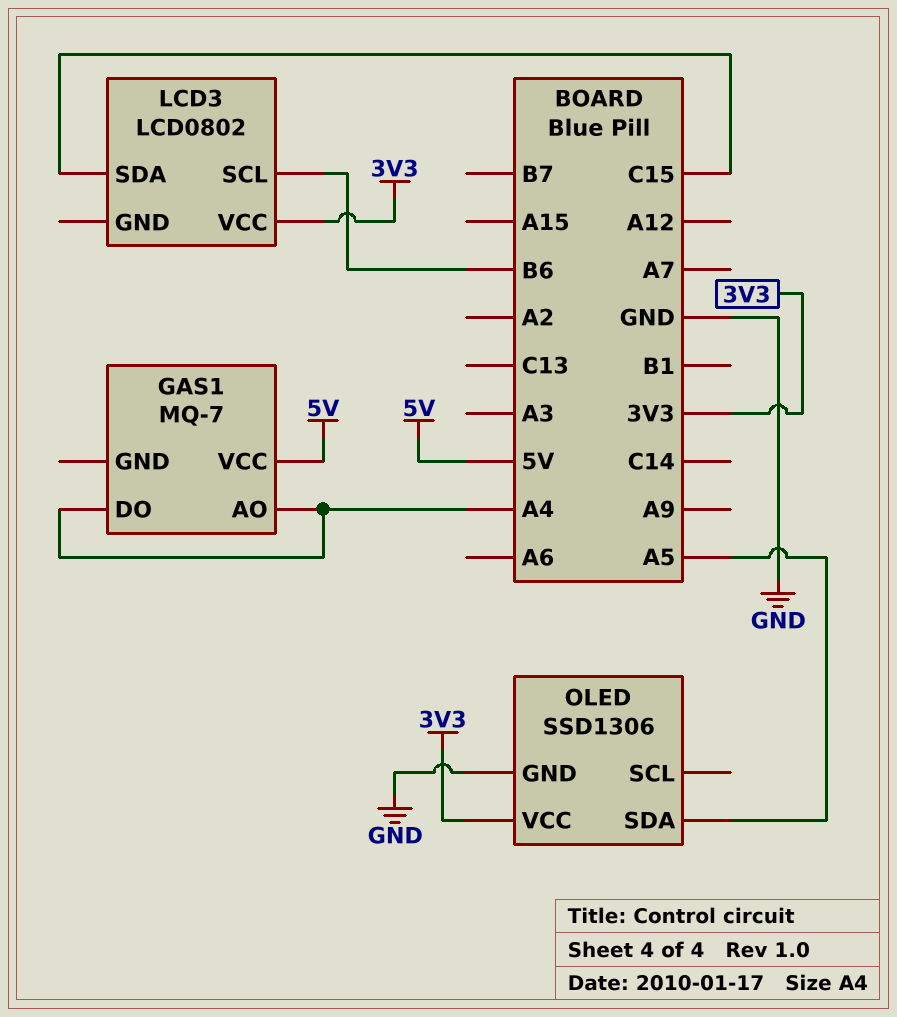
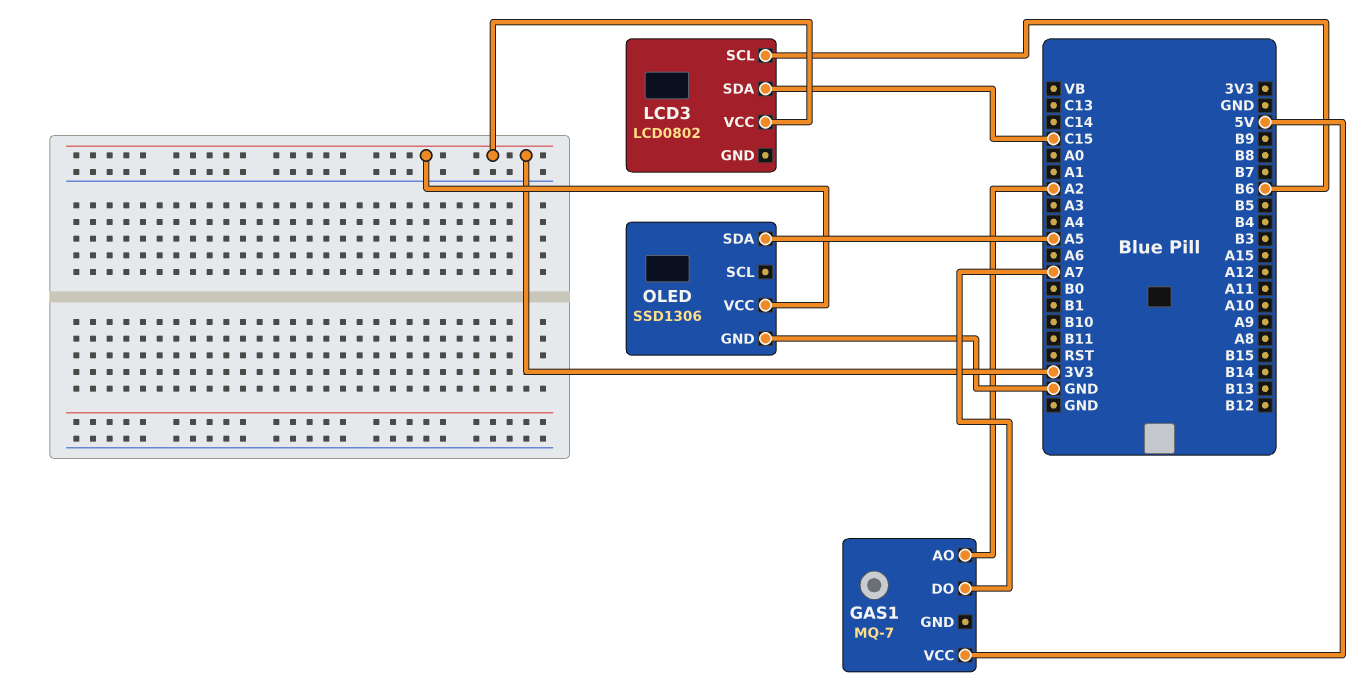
GAS1 pin AO: A4 -> A2
GAS1 pin DO: A4 -> A7

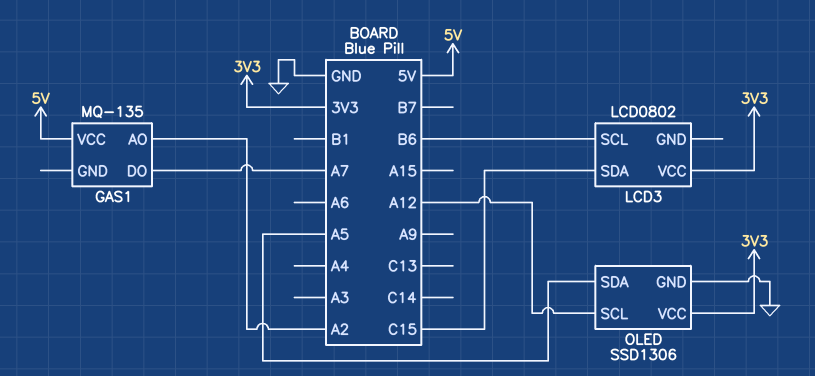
GAS1: MQ-7 -> MQ-135
OLED pin SCL: none -> A12

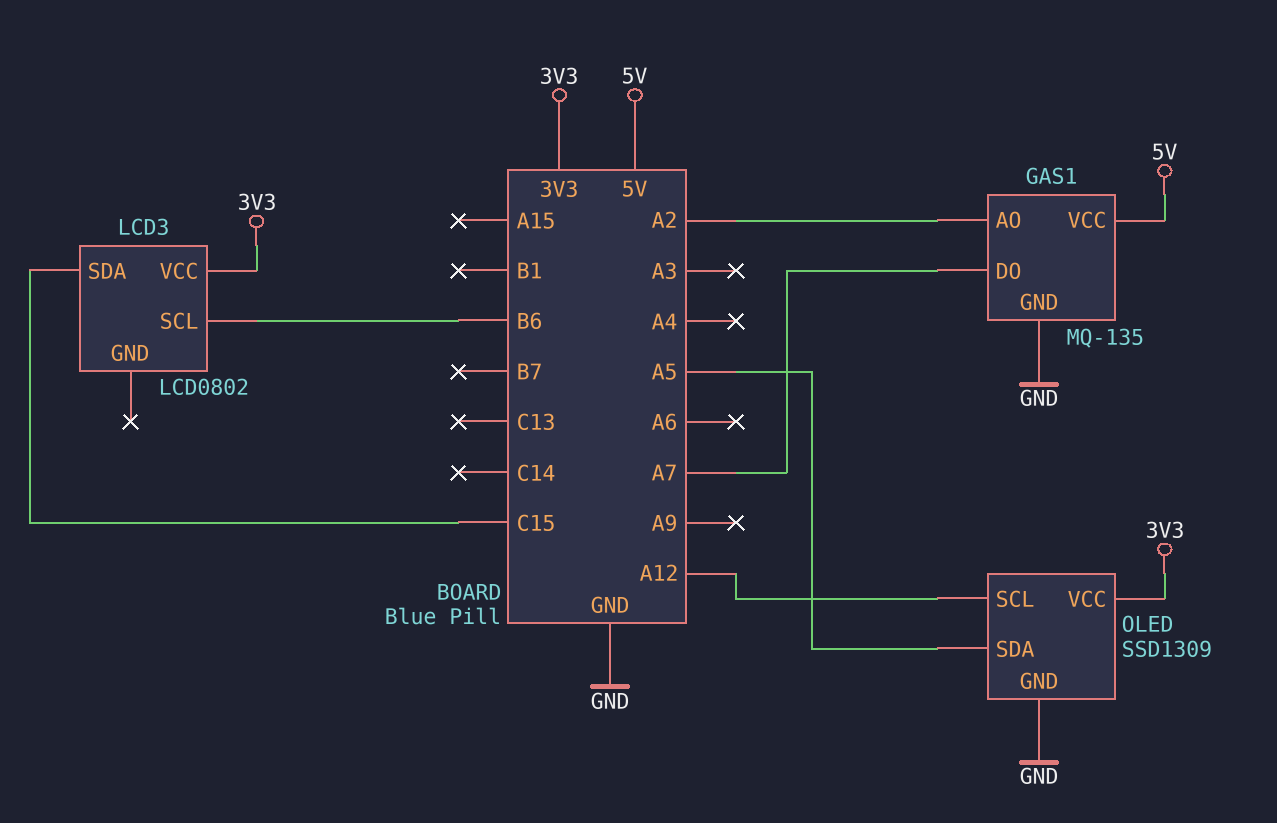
GAS1 pin GND: none -> GND
OLED: SSD1306 -> SSD1309

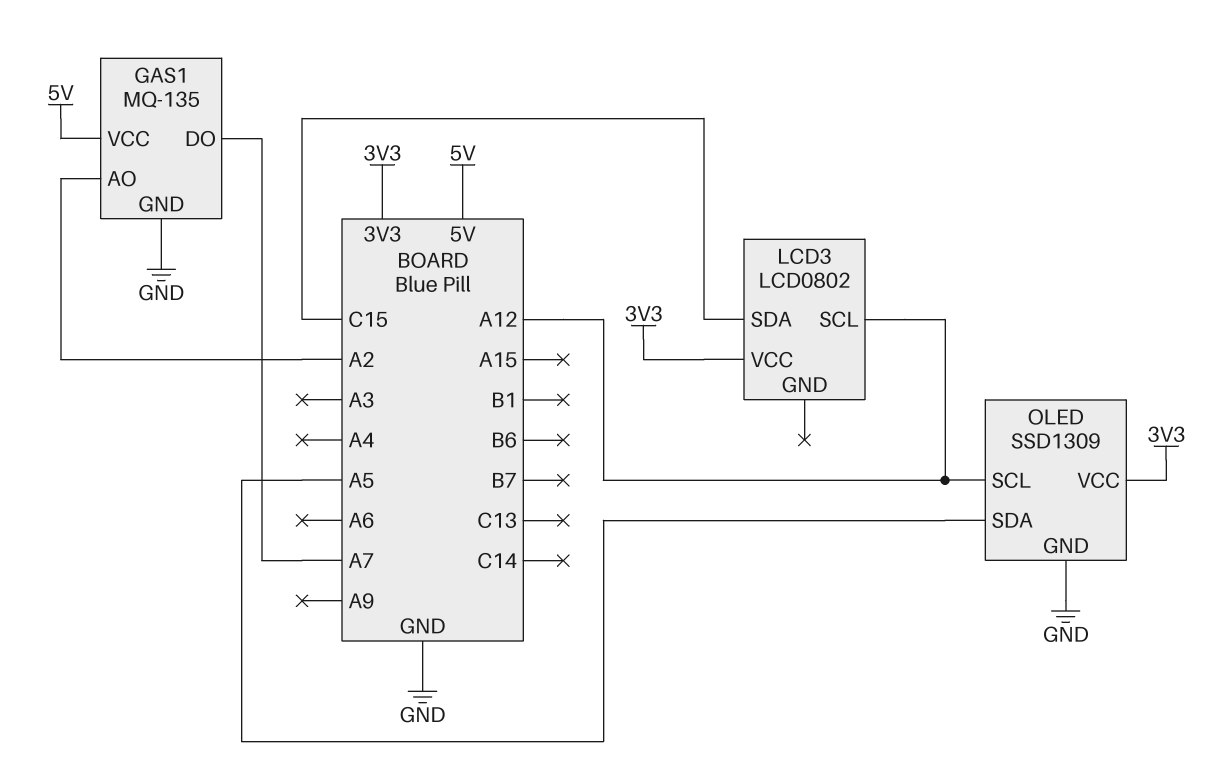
LCD3 pin SCL: B6 -> A12

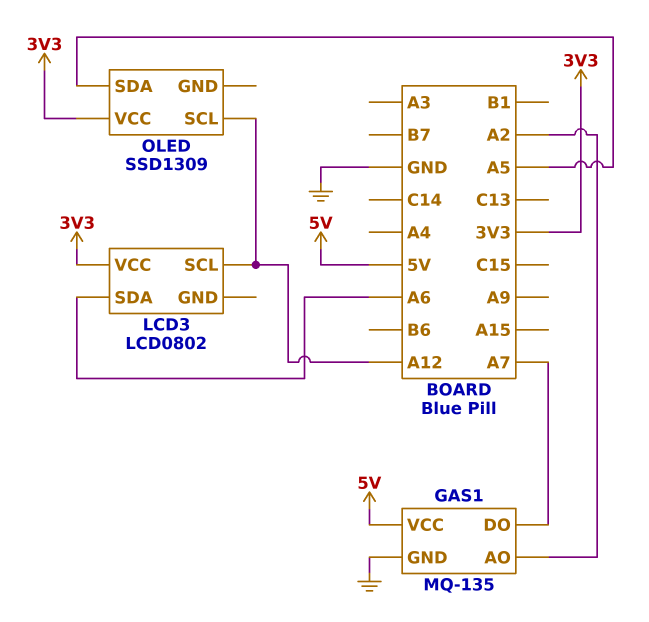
LCD3 pin SDA: C15 -> A6
OLED pin GND: GND -> none

